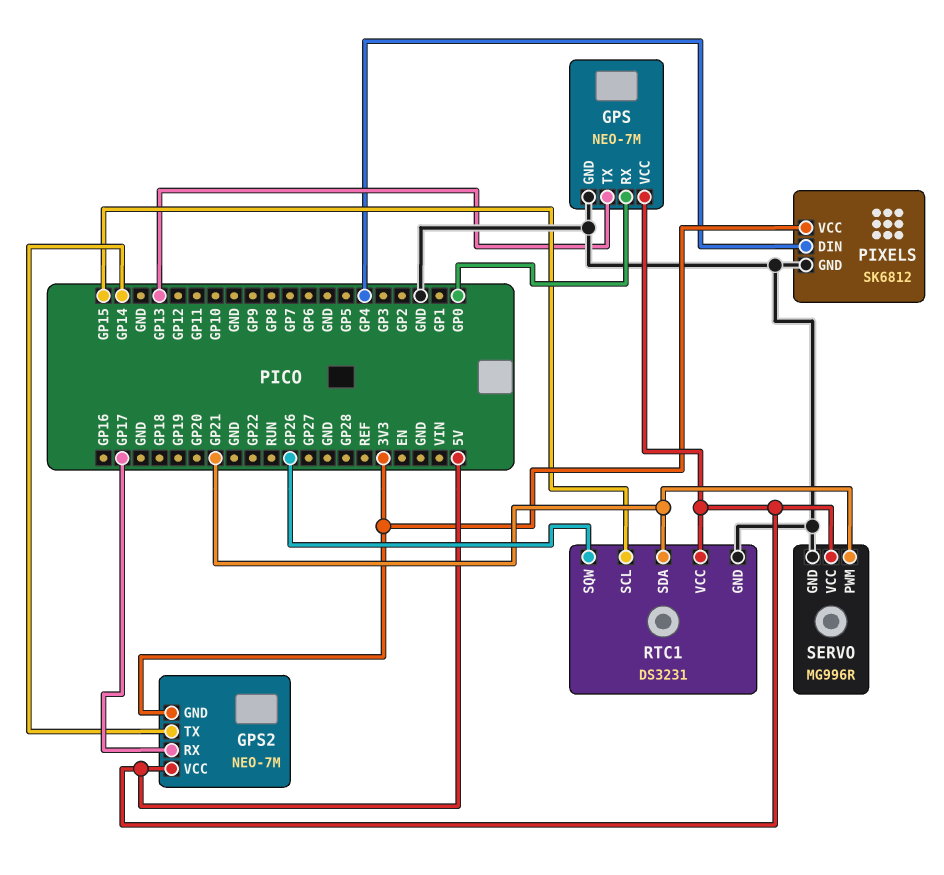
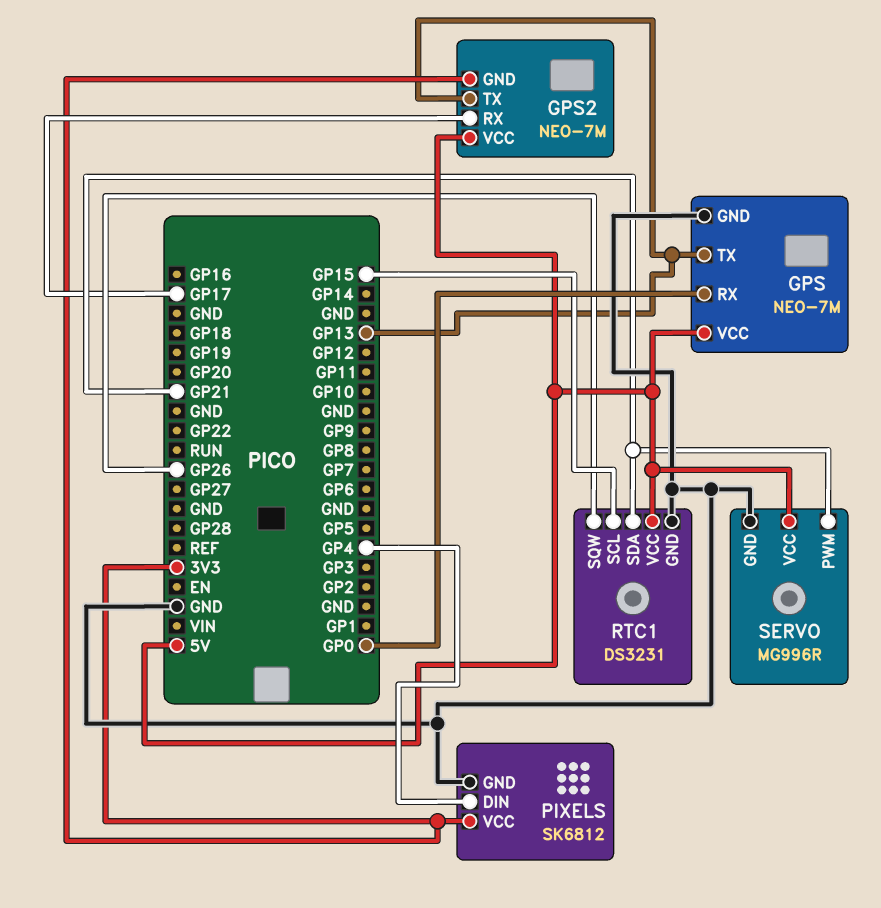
GPS2 pin TX: GP14 -> GP13

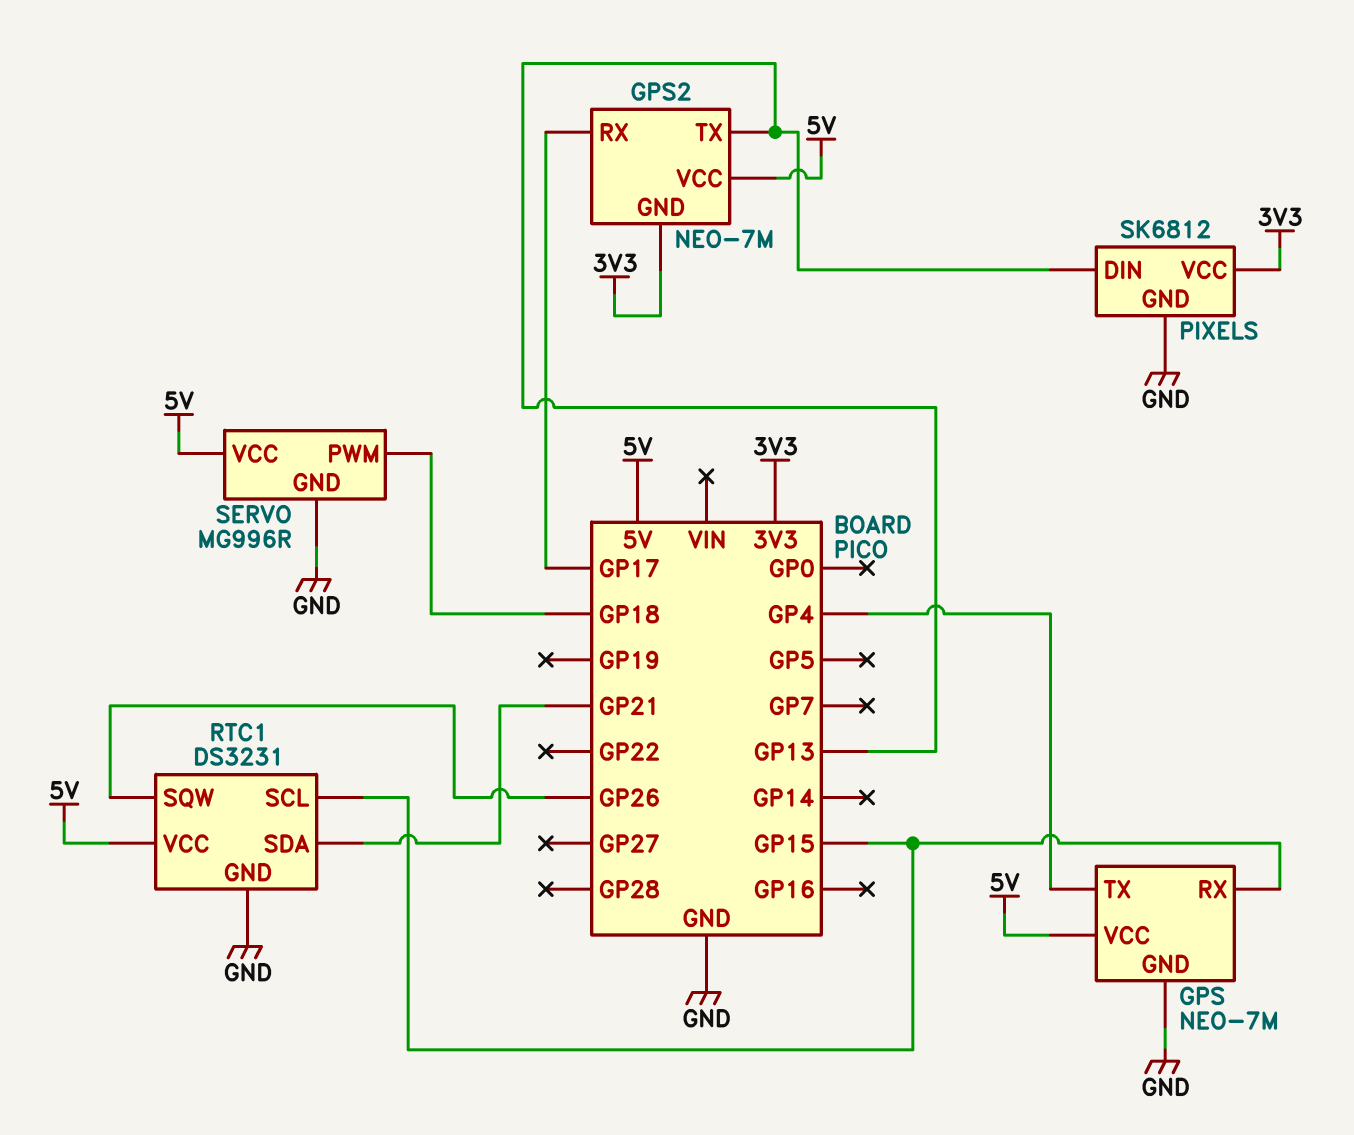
GPS pin RX: GP0 -> GP15
GPS pin TX: GP13 -> GP4
PIXELS pin DIN: GP4 -> GP13
SERVO pin PWM: GP21 -> GP18

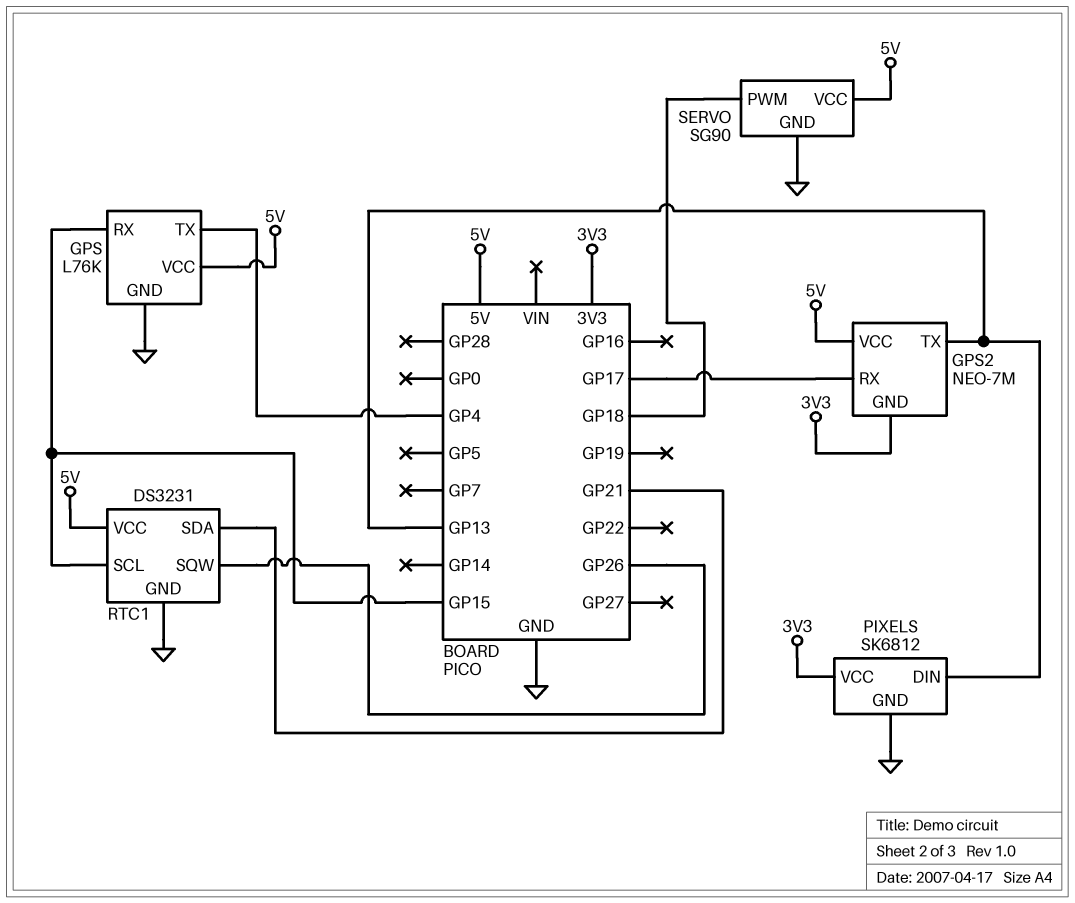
GPS: NEO-7M -> L76K
SERVO: MG996R -> SG90

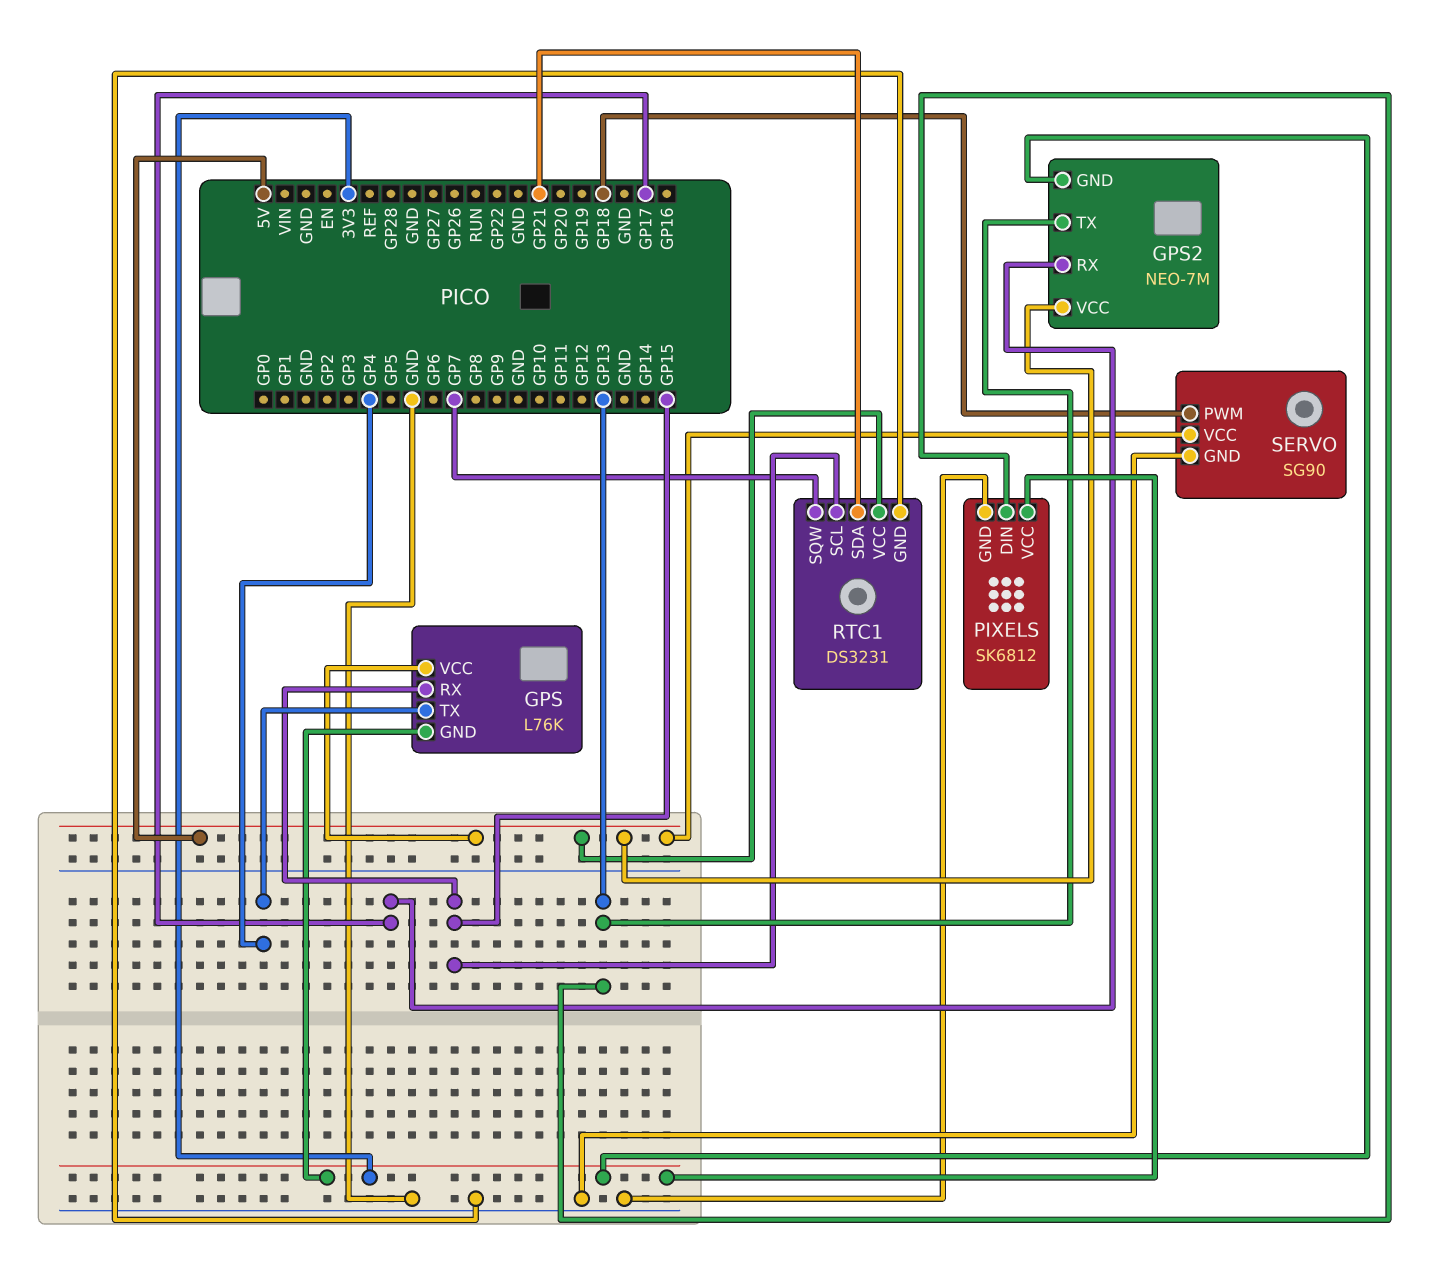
GPS pin GND: GND -> 3V3
RTC1 pin SQW: GP26 -> GP7

